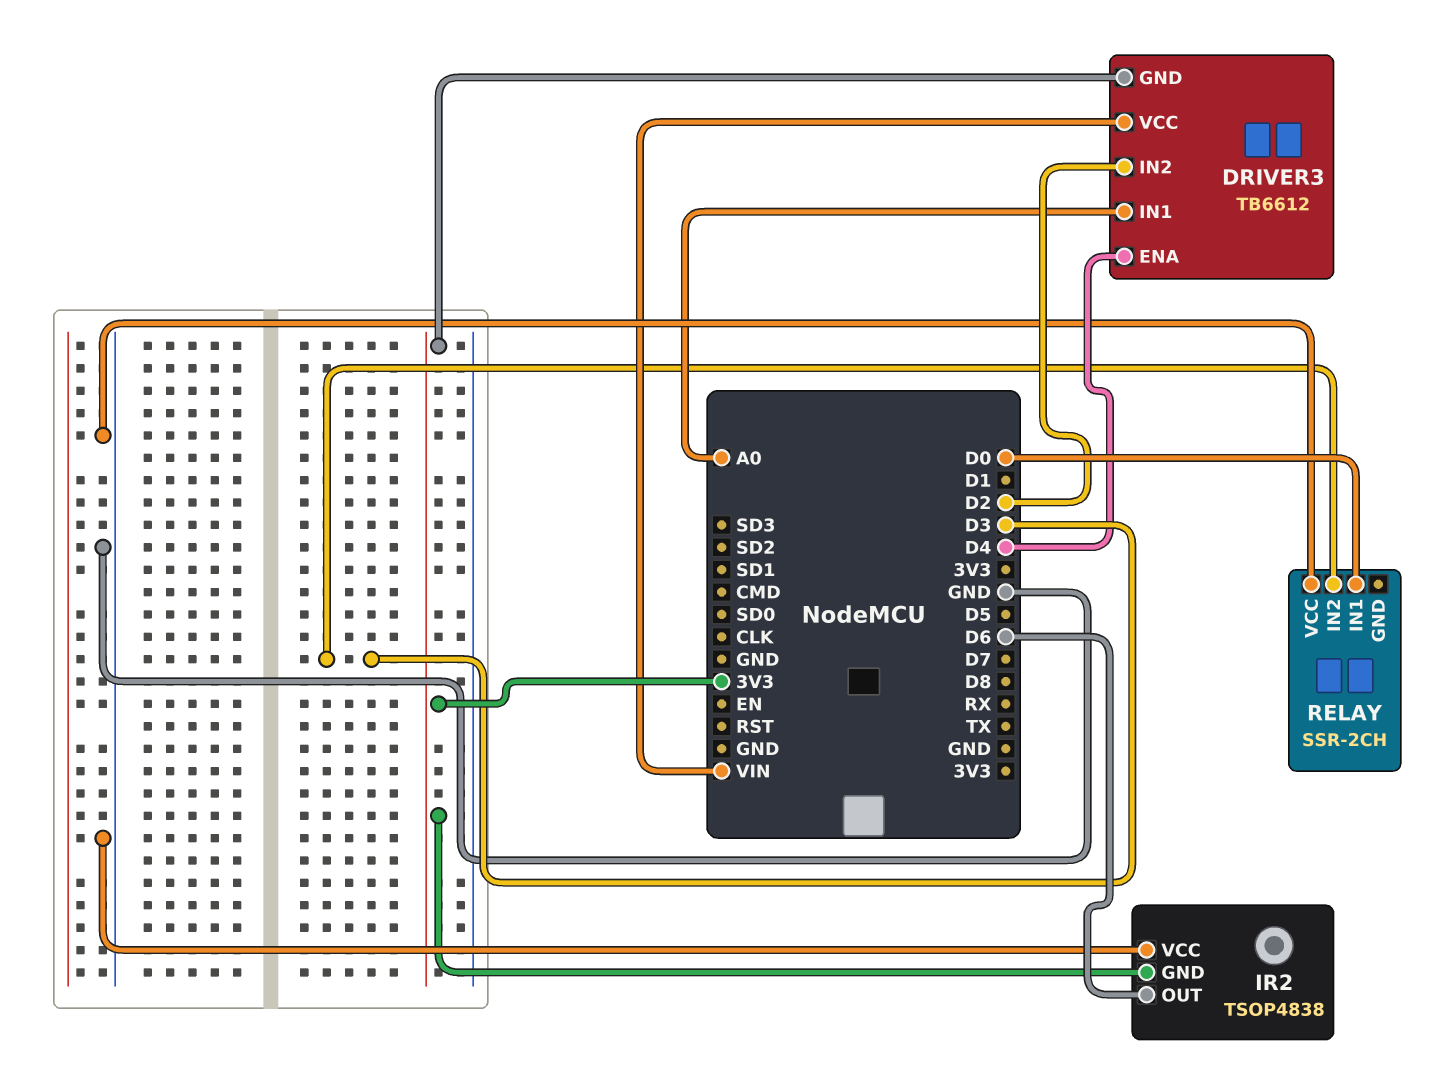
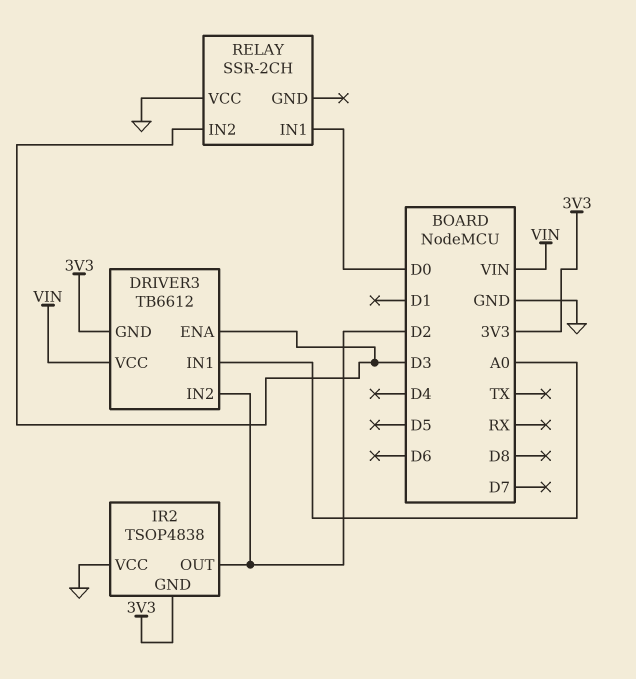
DRIVER3 pin ENA: D4 -> D3
IR2 pin OUT: D6 -> D2

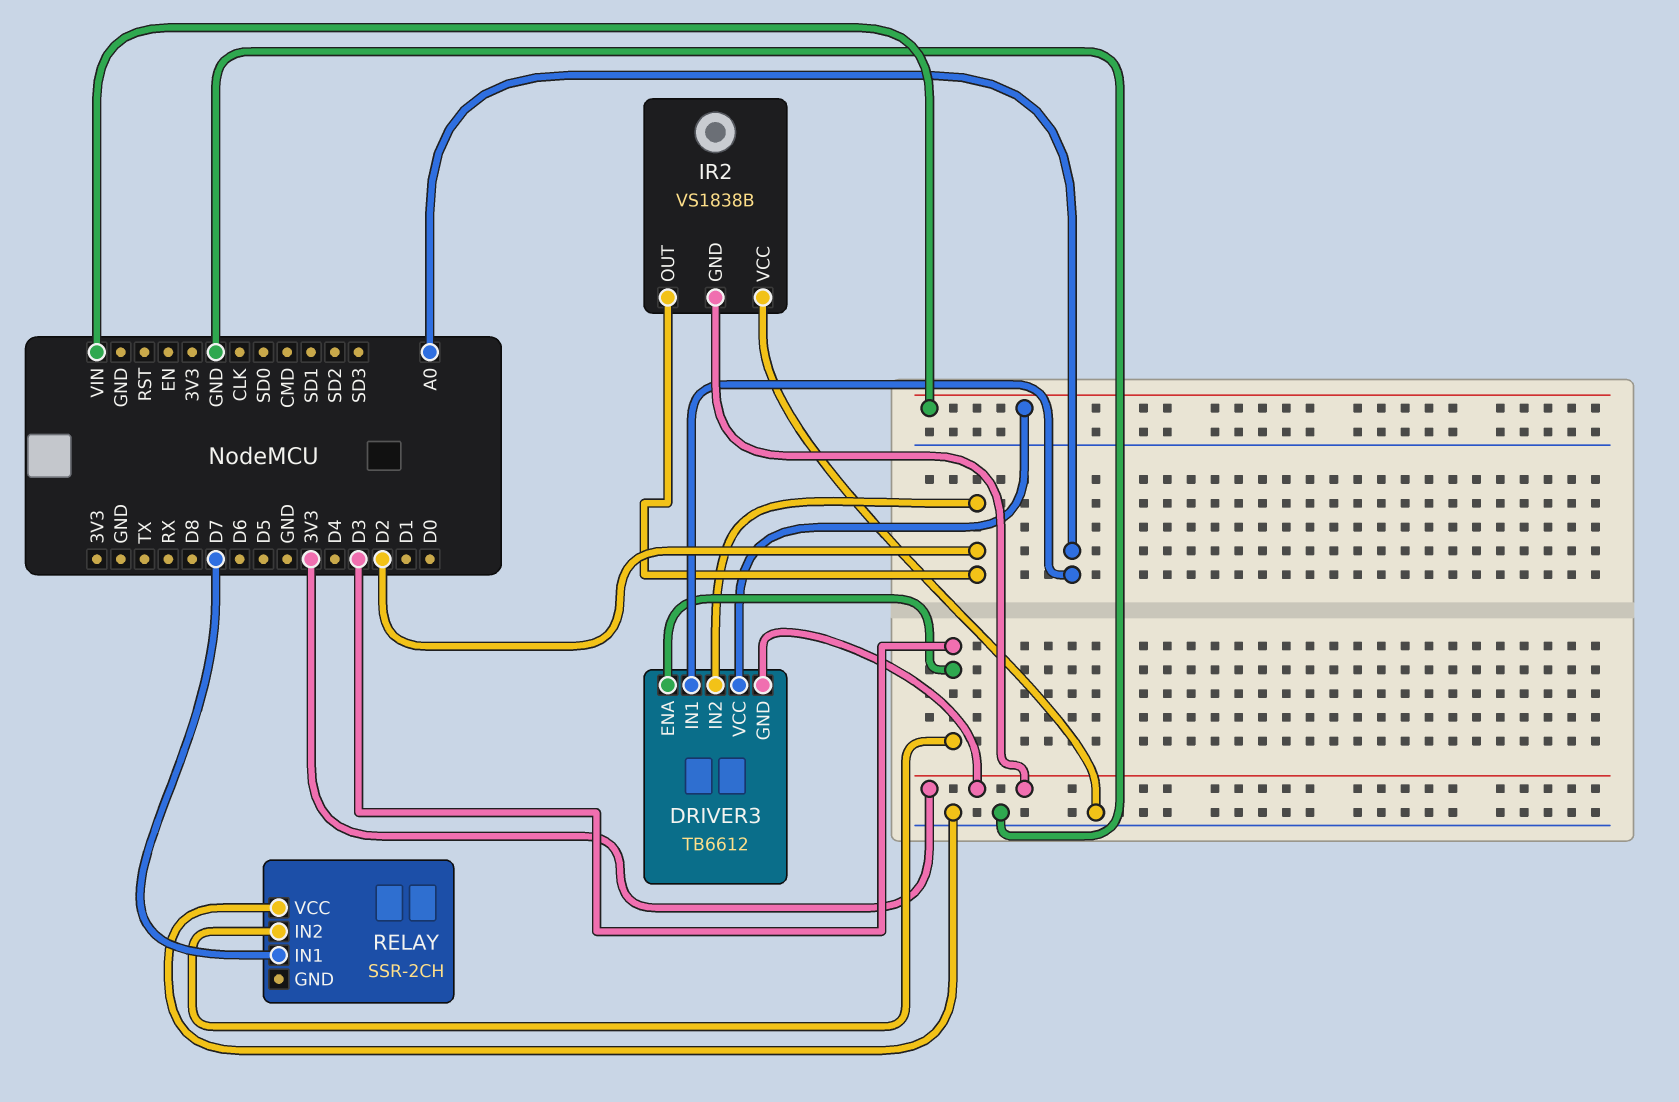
IR2: TSOP4838 -> VS1838B
RELAY pin IN1: D0 -> D7

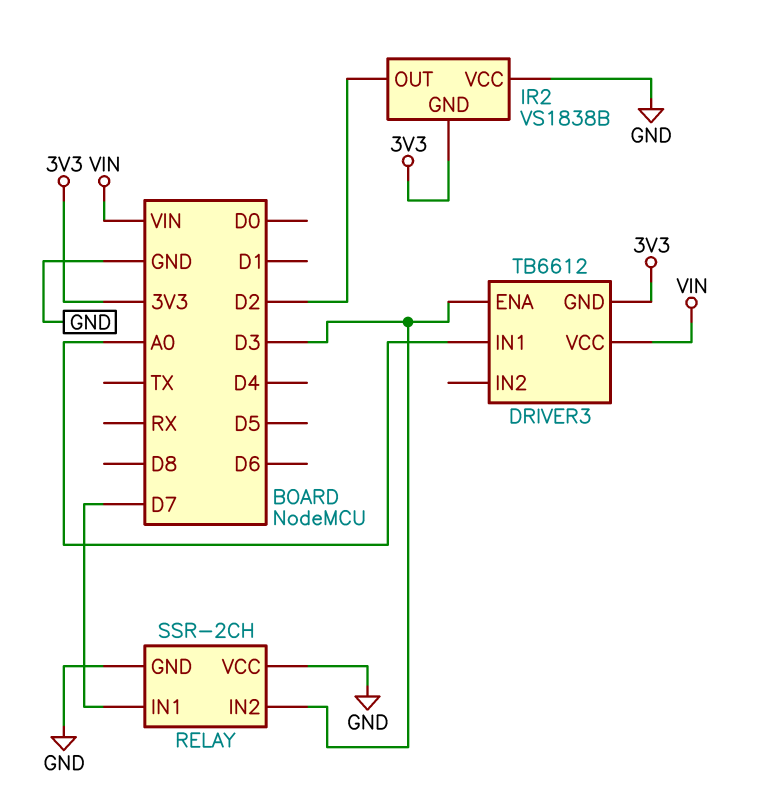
DRIVER3 pin IN2: D2 -> none
RELAY pin GND: none -> GND

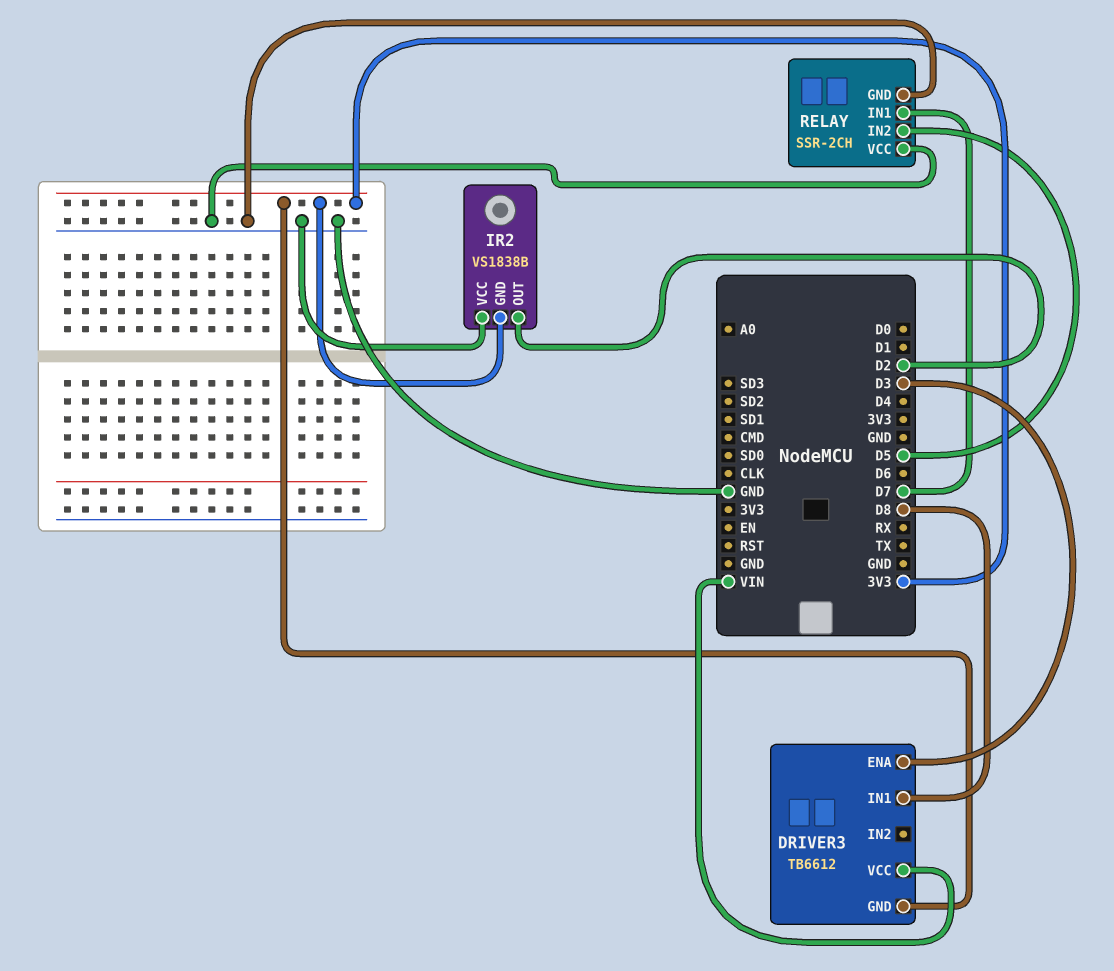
DRIVER3 pin IN1: A0 -> D8
RELAY pin IN2: D3 -> D5

